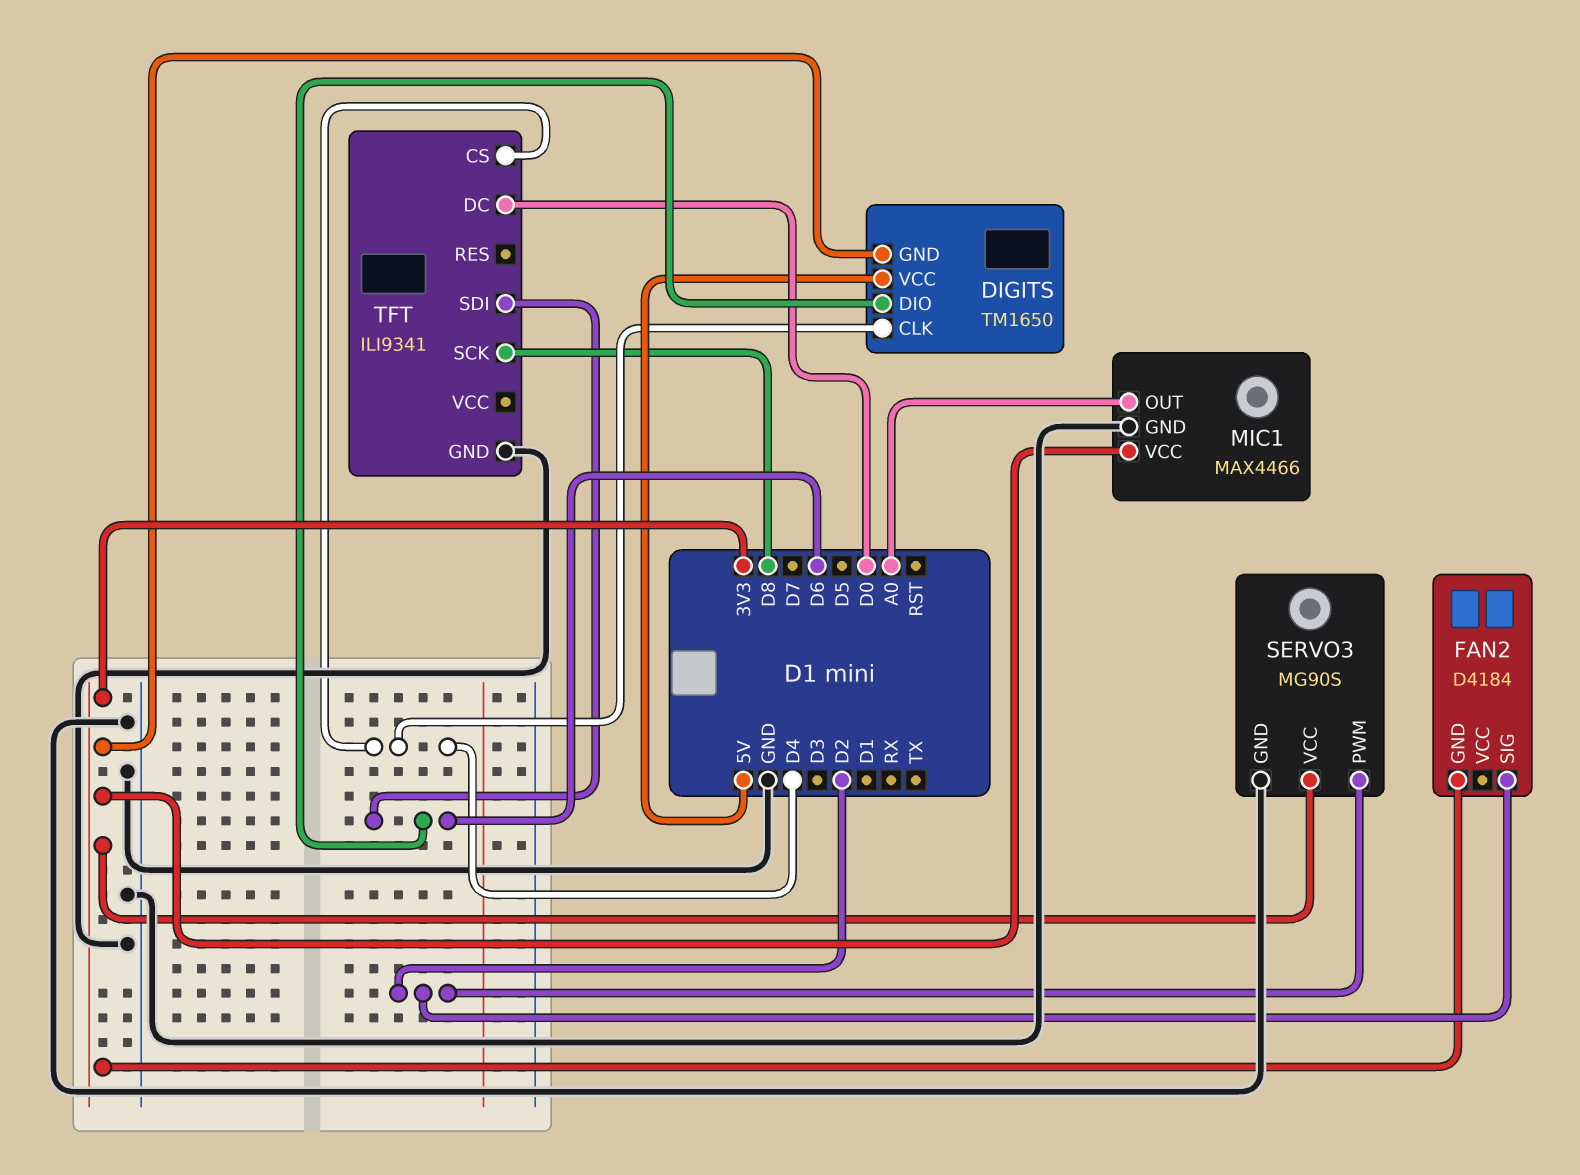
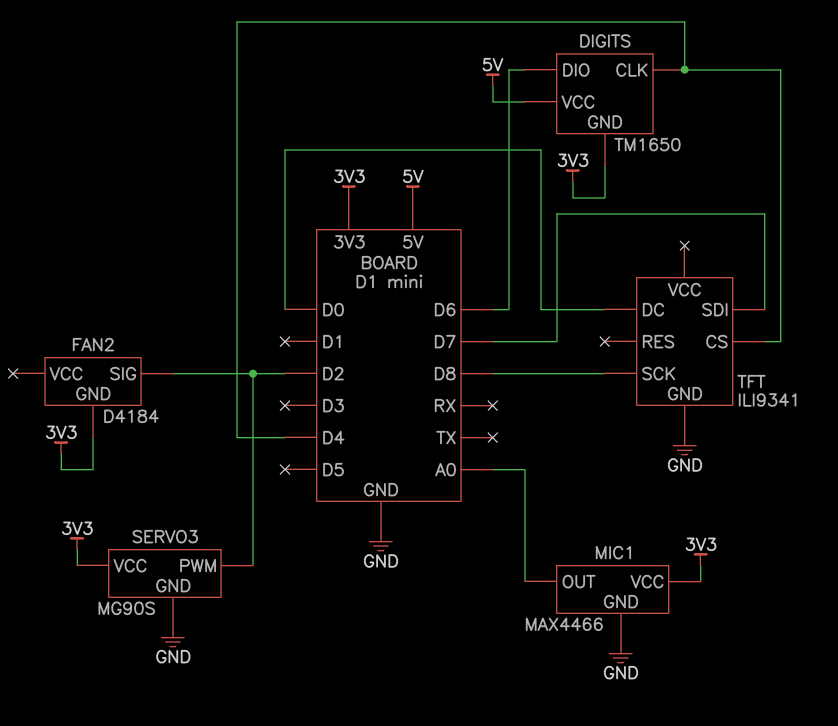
TFT pin SDI: D6 -> D7

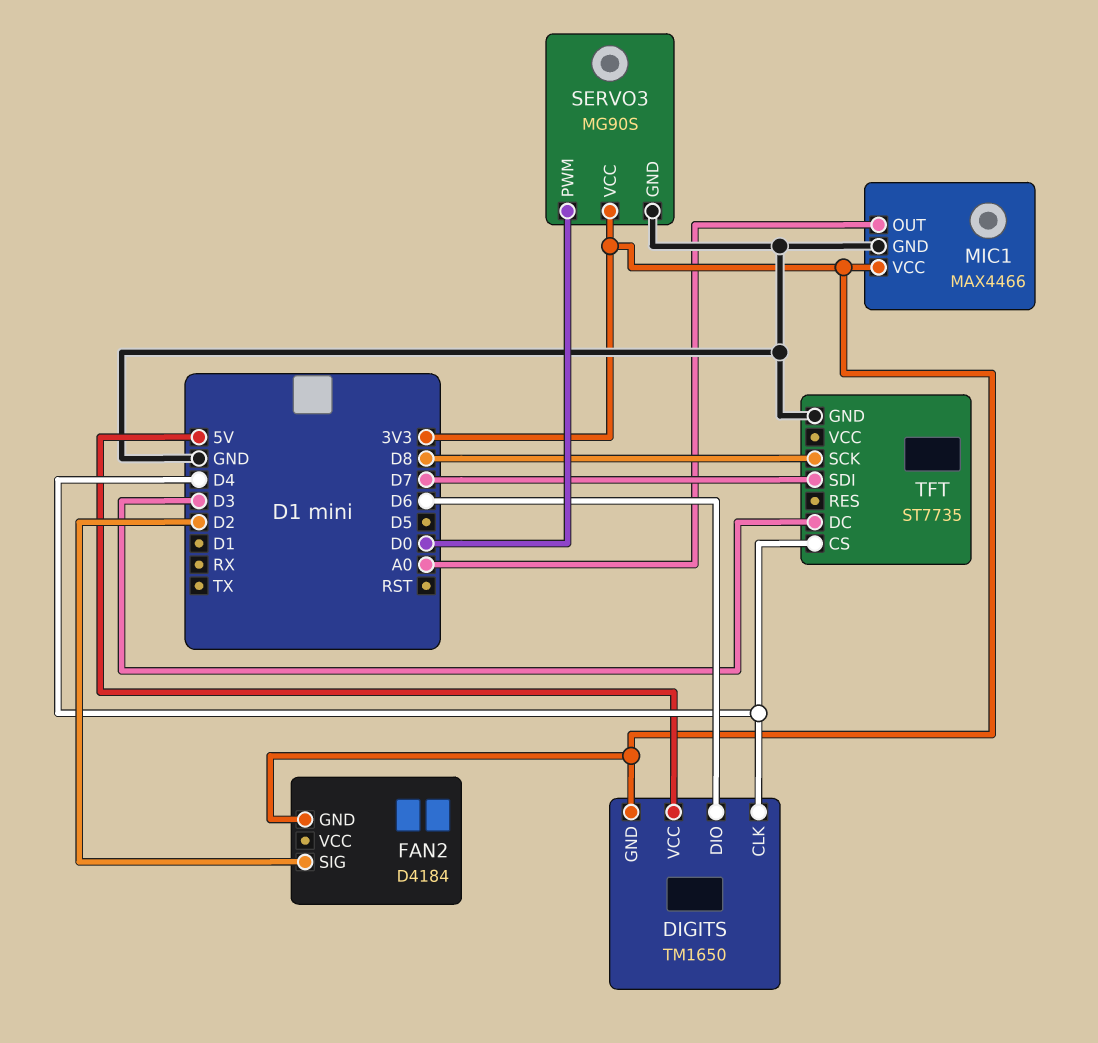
SERVO3 pin PWM: D2 -> D0
TFT: ILI9341 -> ST7735
TFT pin DC: D0 -> D3

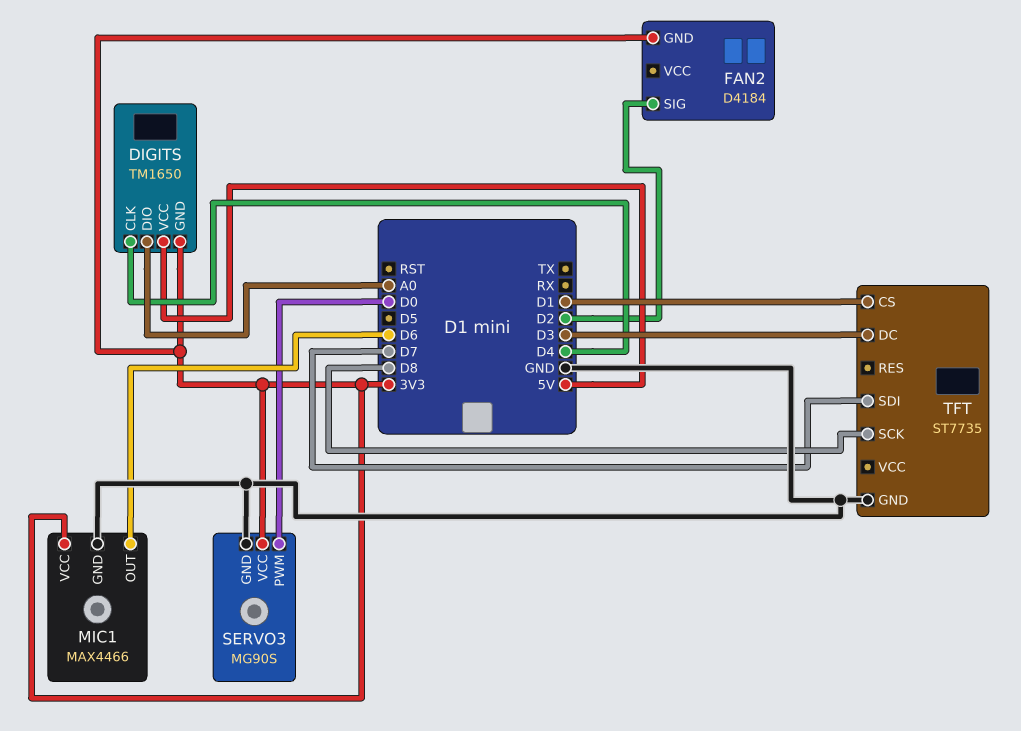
DIGITS pin DIO: D6 -> A0
MIC1 pin OUT: A0 -> D6
TFT pin CS: D4 -> D1

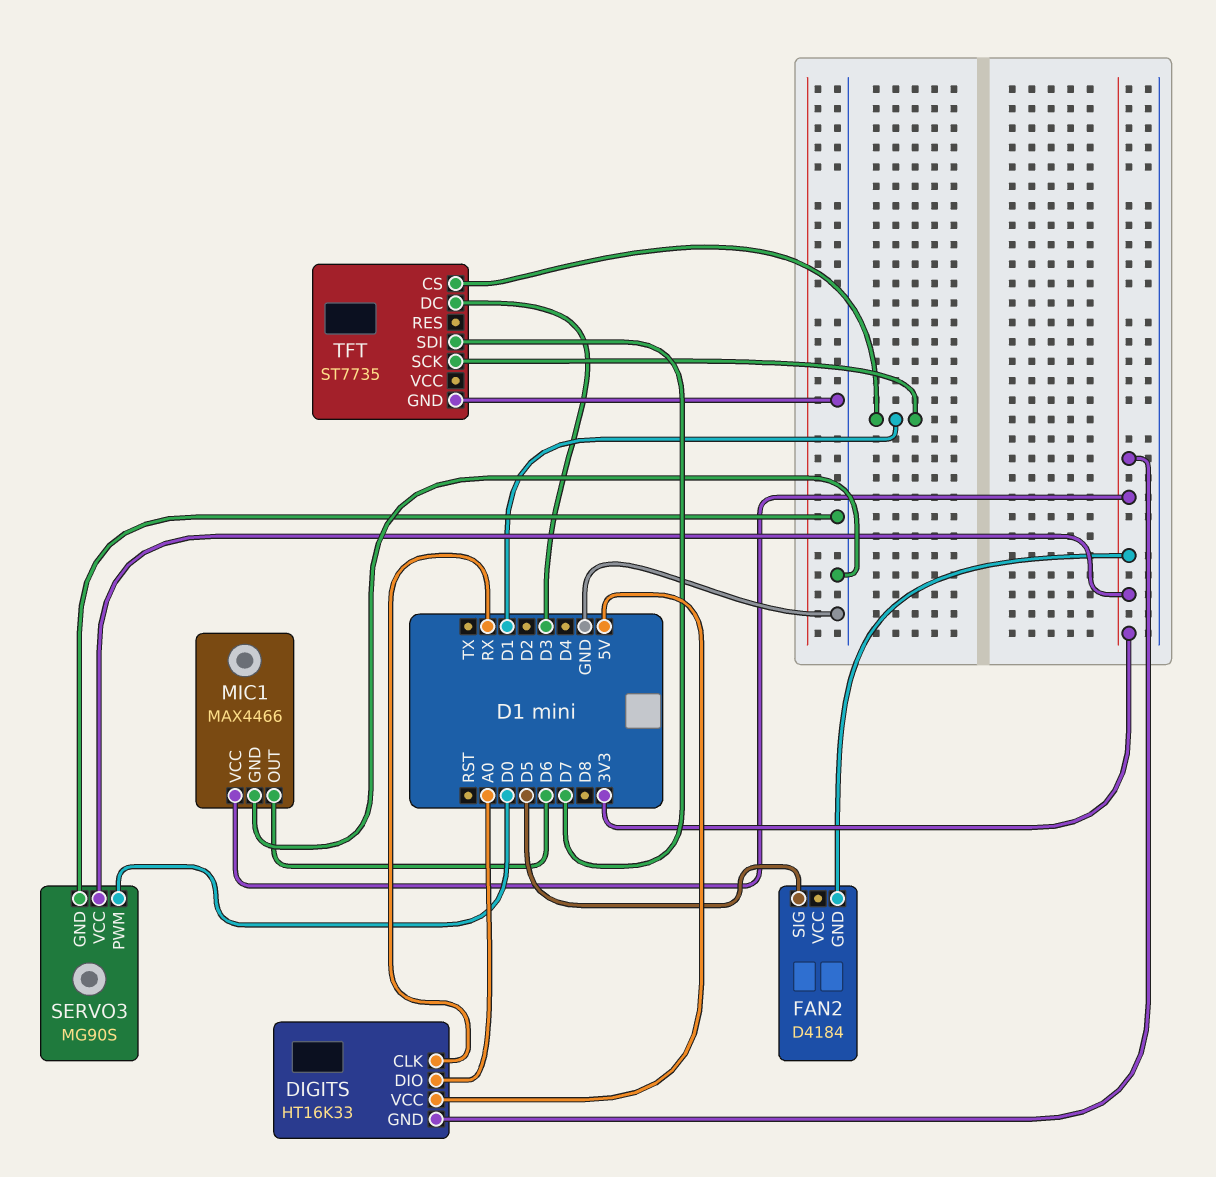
DIGITS: TM1650 -> HT16K33
DIGITS pin CLK: D4 -> RX
FAN2 pin SIG: D2 -> D5
TFT pin SCK: D8 -> D1

